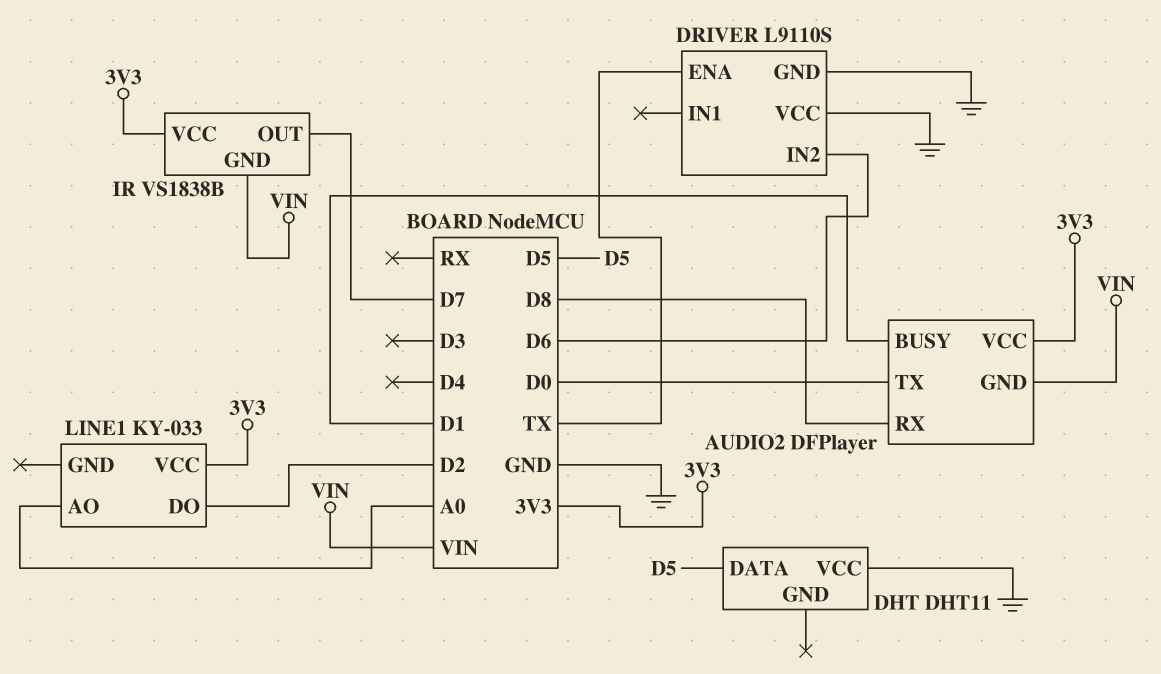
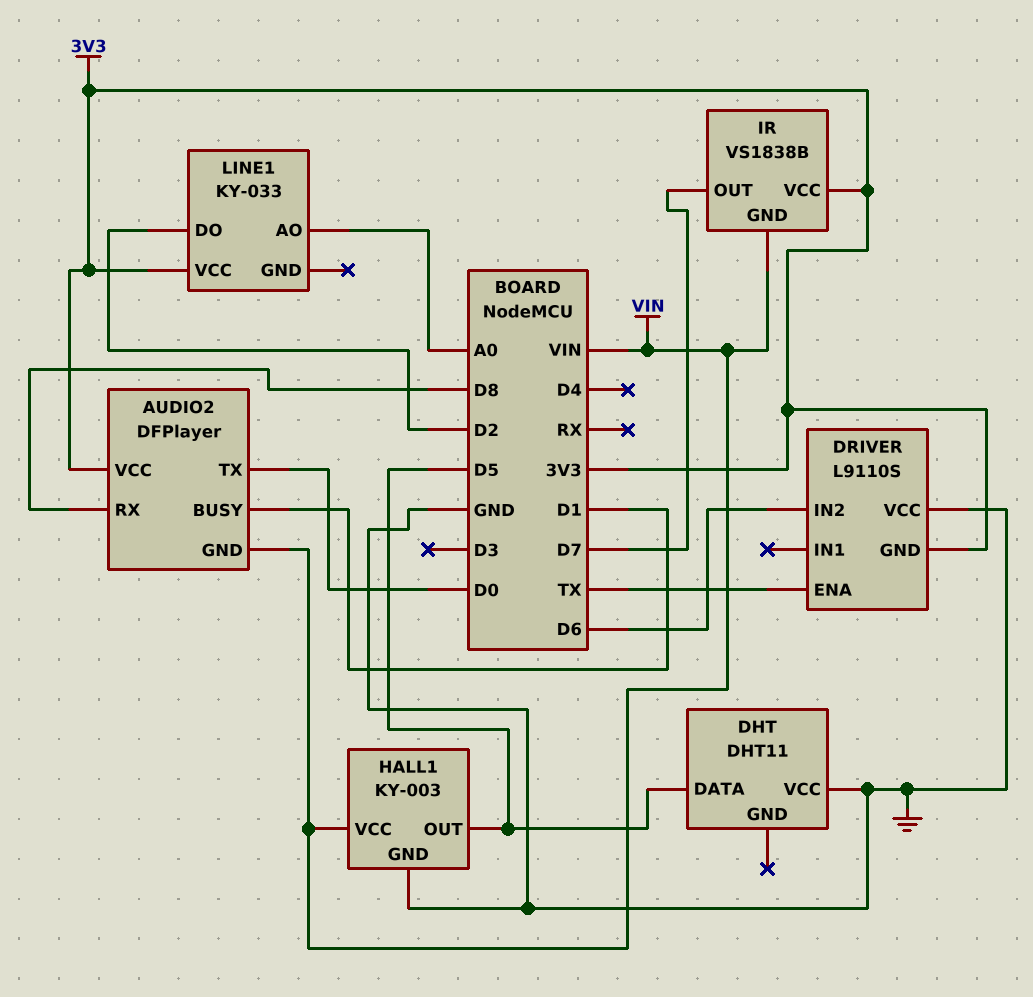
DRIVER pin GND: GND -> 3V3
HALL1: none -> KY-003
HALL1 pin GND: none -> GND
HALL1 pin OUT: none -> D5
HALL1 pin VCC: none -> VIN

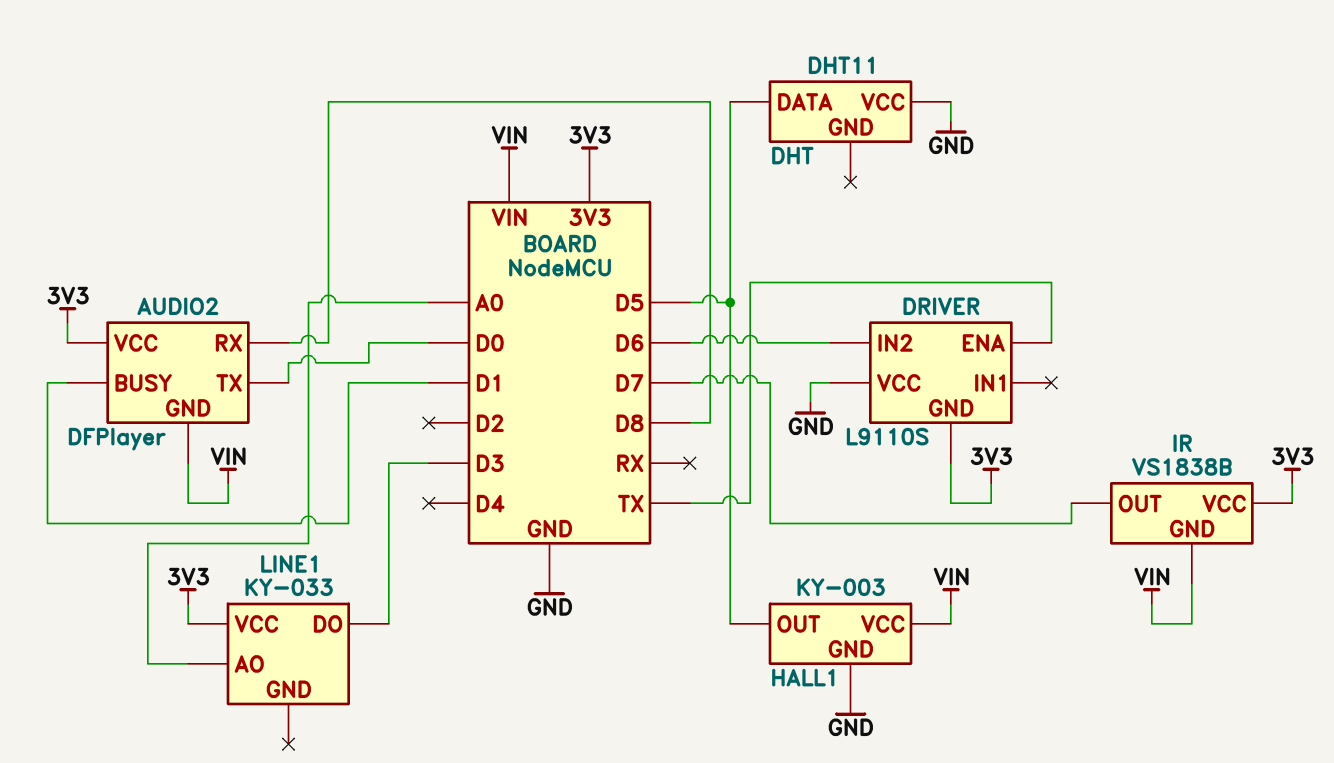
LINE1 pin DO: D2 -> D3

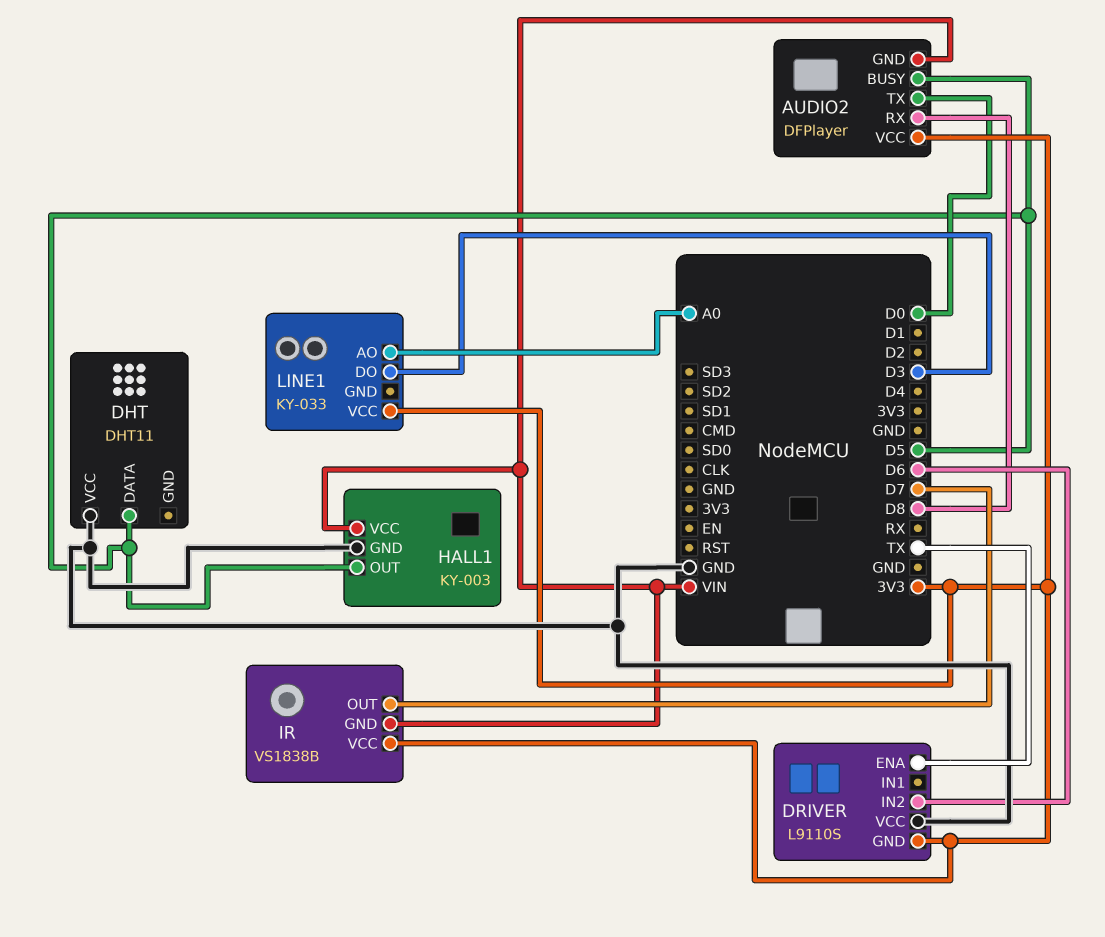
AUDIO2 pin BUSY: D1 -> D5

